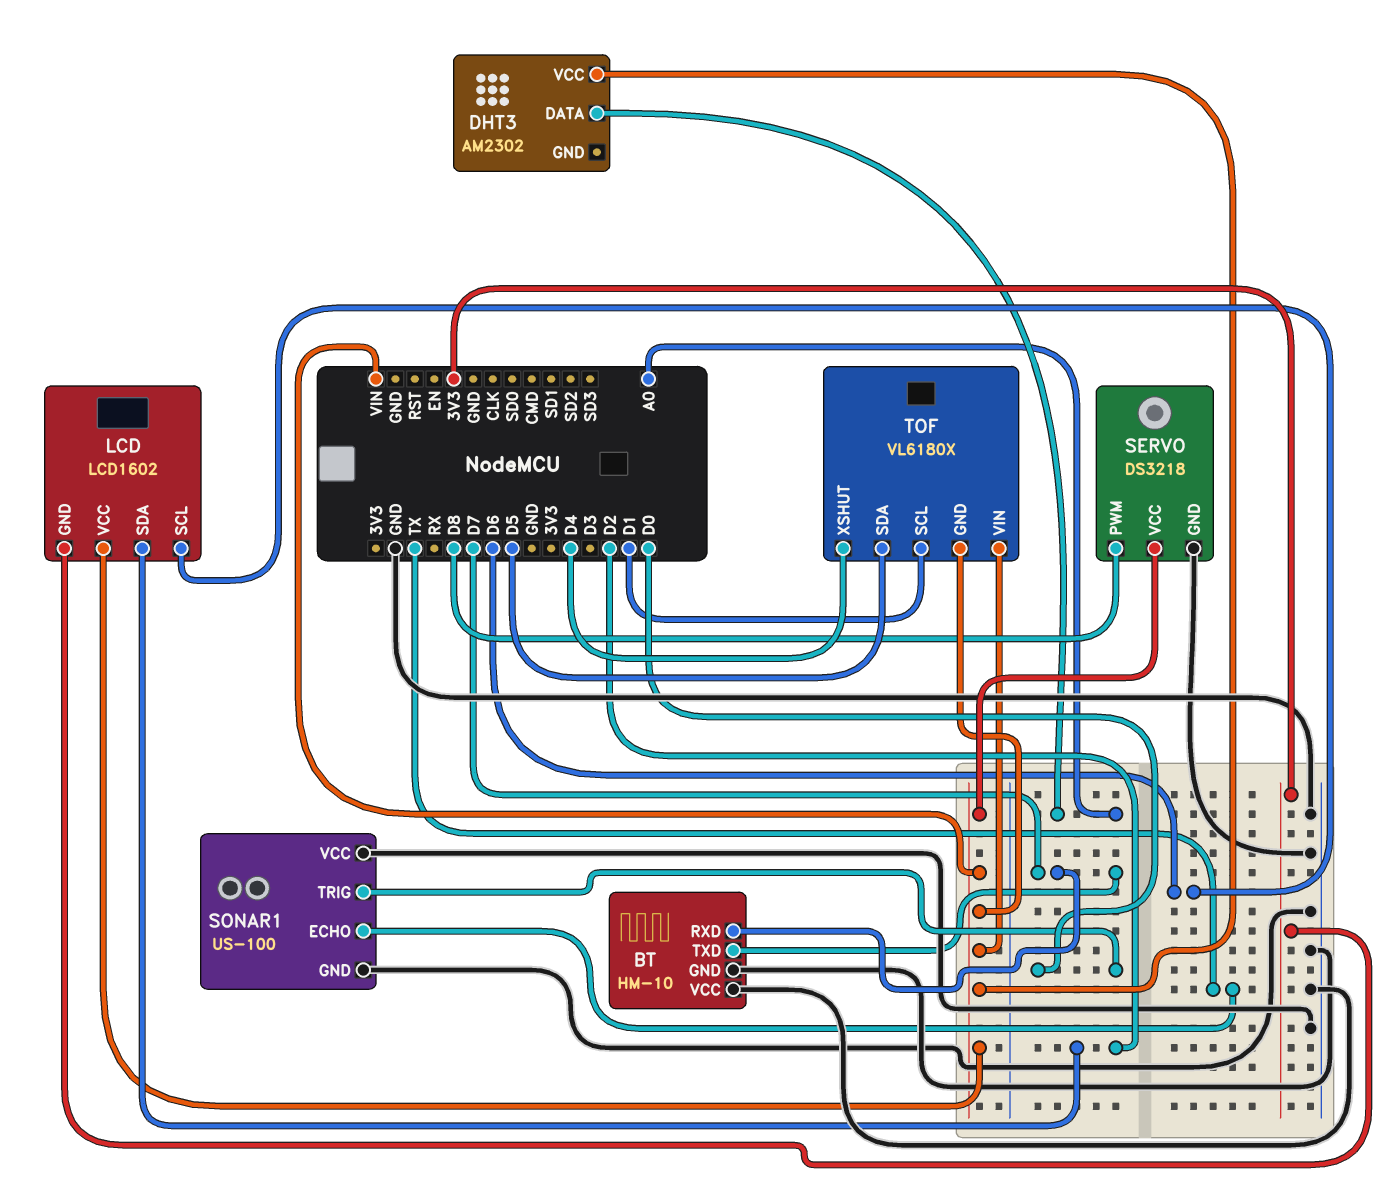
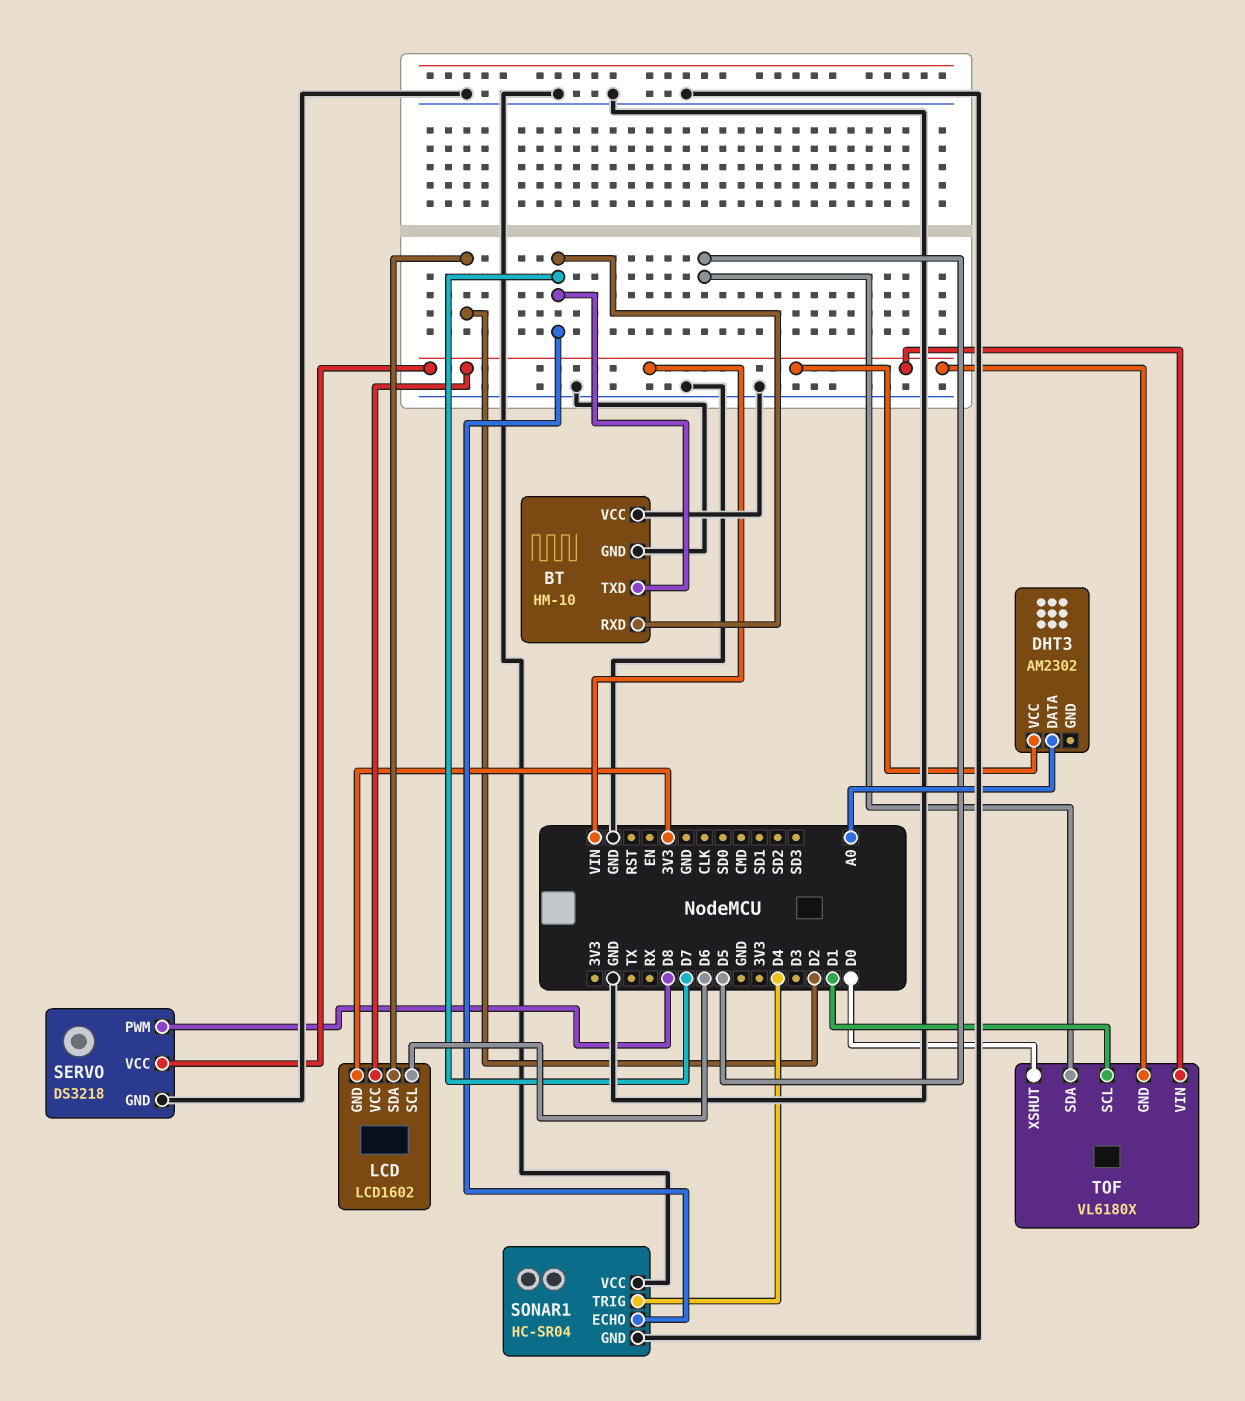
SONAR1: US-100 -> HC-SR04
SONAR1 pin ECHO: TX -> D7
SONAR1 pin TRIG: D0 -> D4
TOF pin XSHUT: D4 -> D0

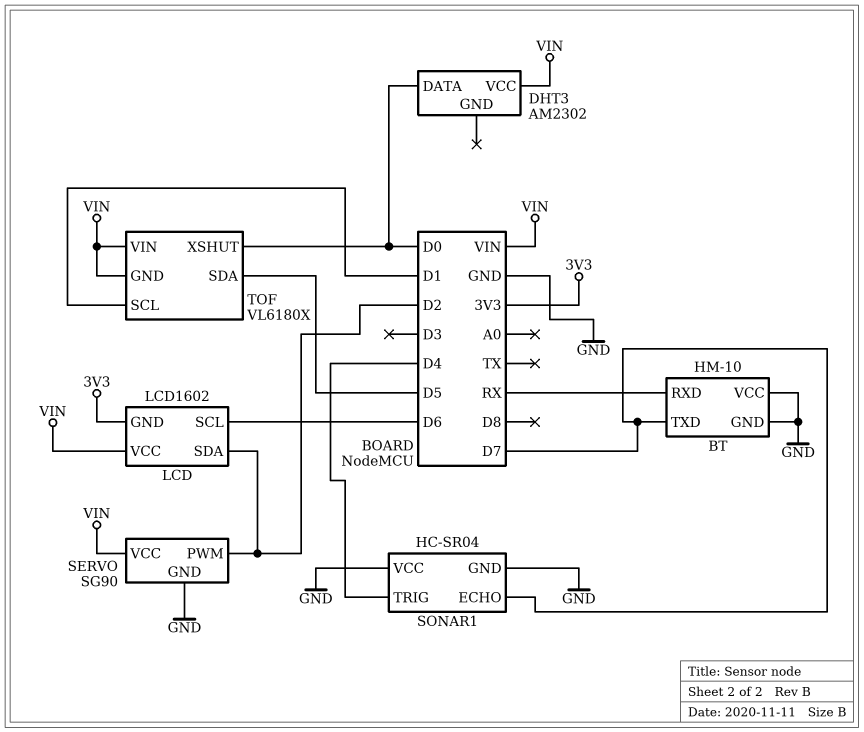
BT pin RXD: D7 -> RX
DHT3 pin DATA: A0 -> D0
SERVO: DS3218 -> SG90
SERVO pin PWM: D8 -> D2

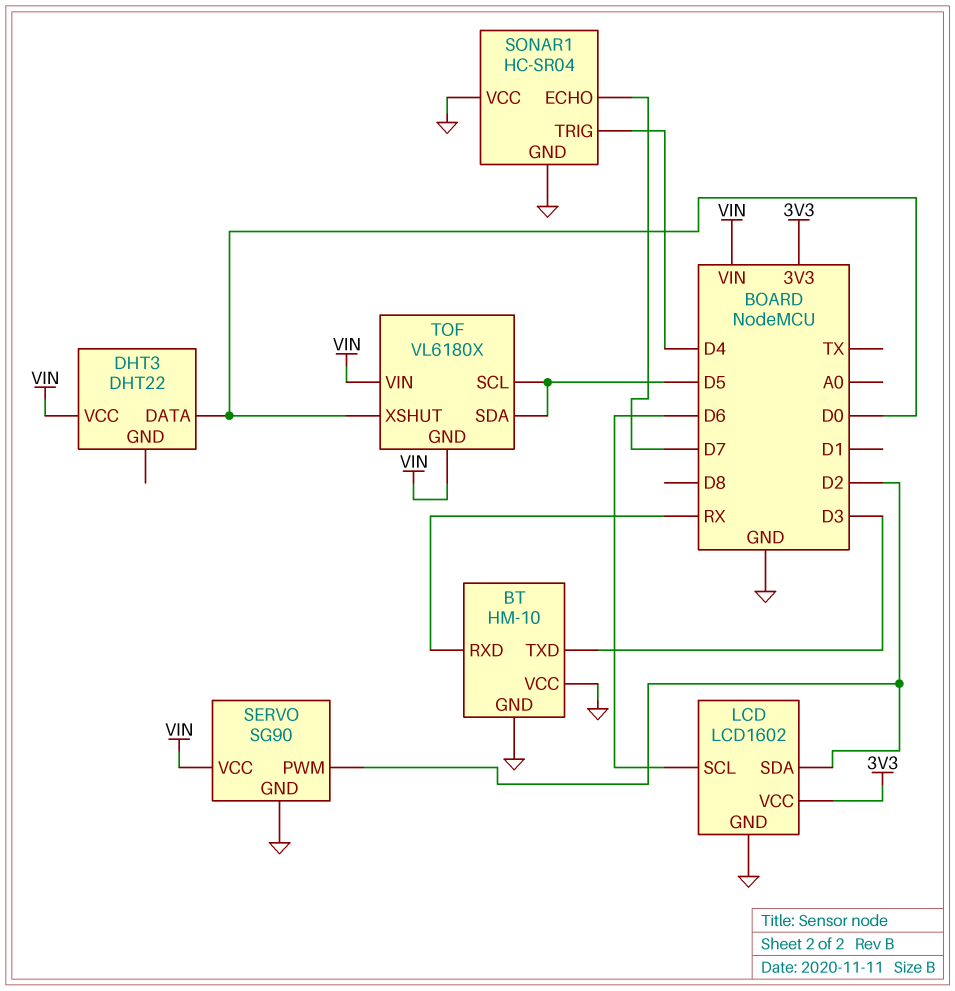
BT pin TXD: D7 -> D3
DHT3: AM2302 -> DHT22
LCD pin GND: 3V3 -> GND
LCD pin VCC: VIN -> 3V3
TOF pin SCL: D1 -> D5

